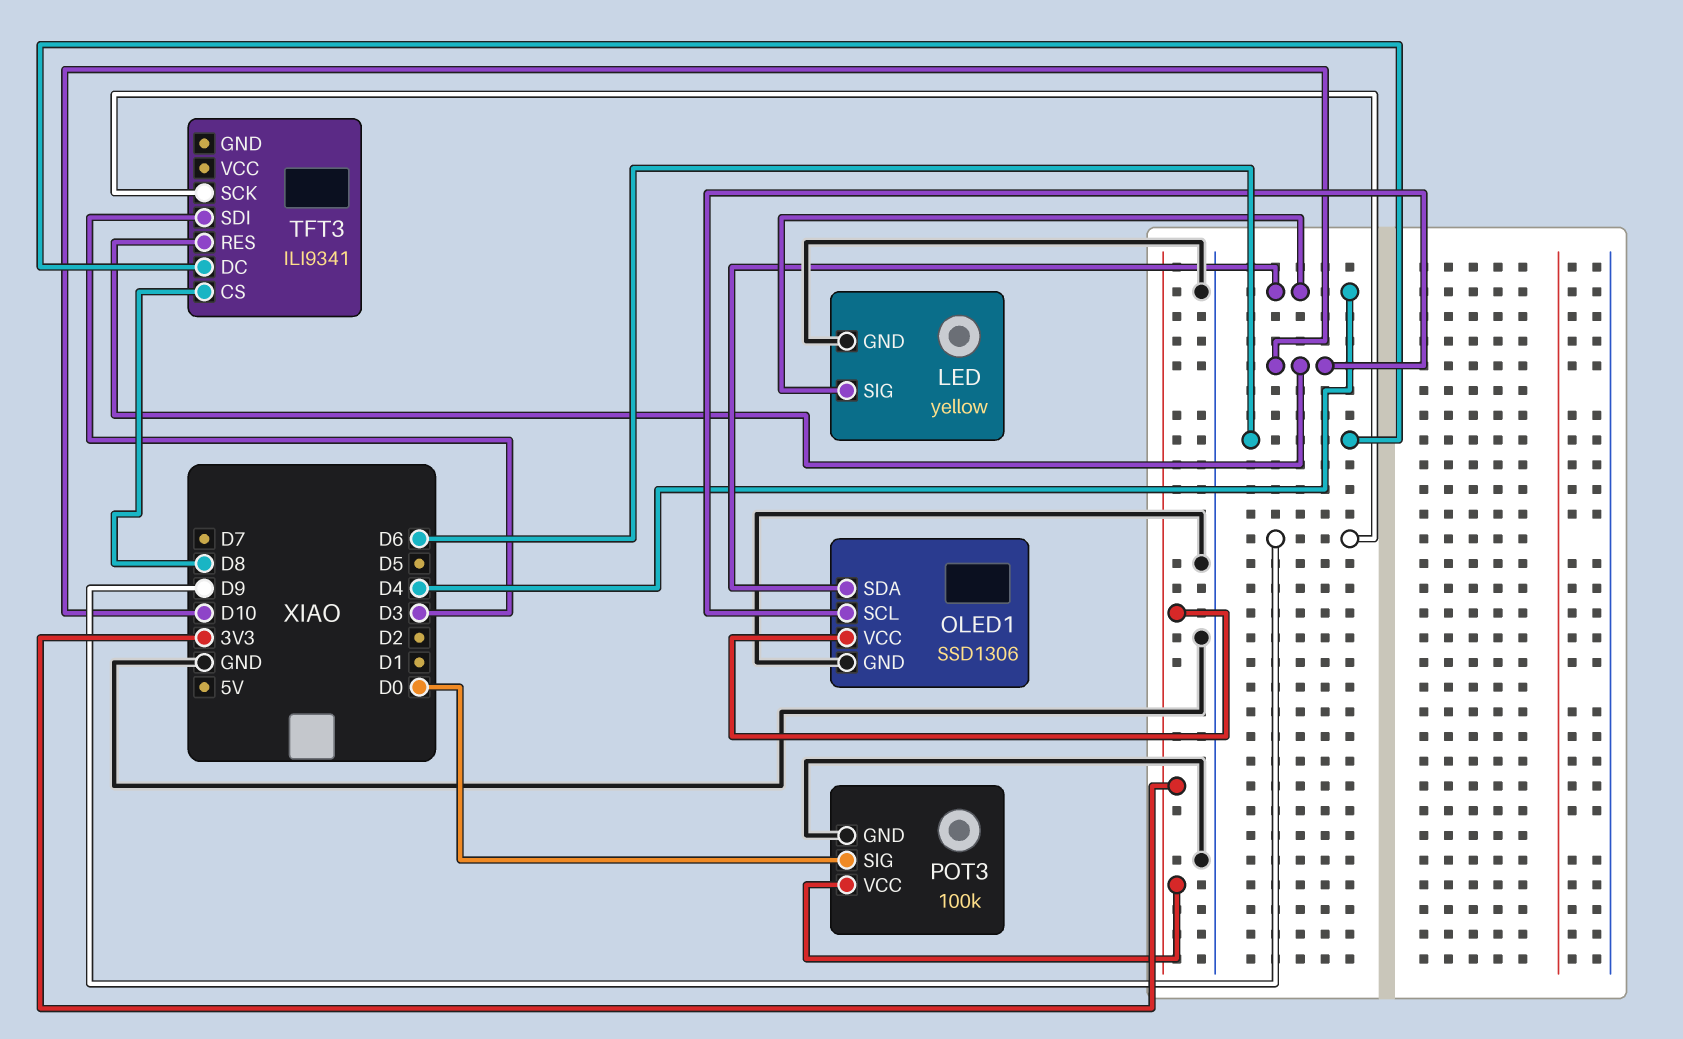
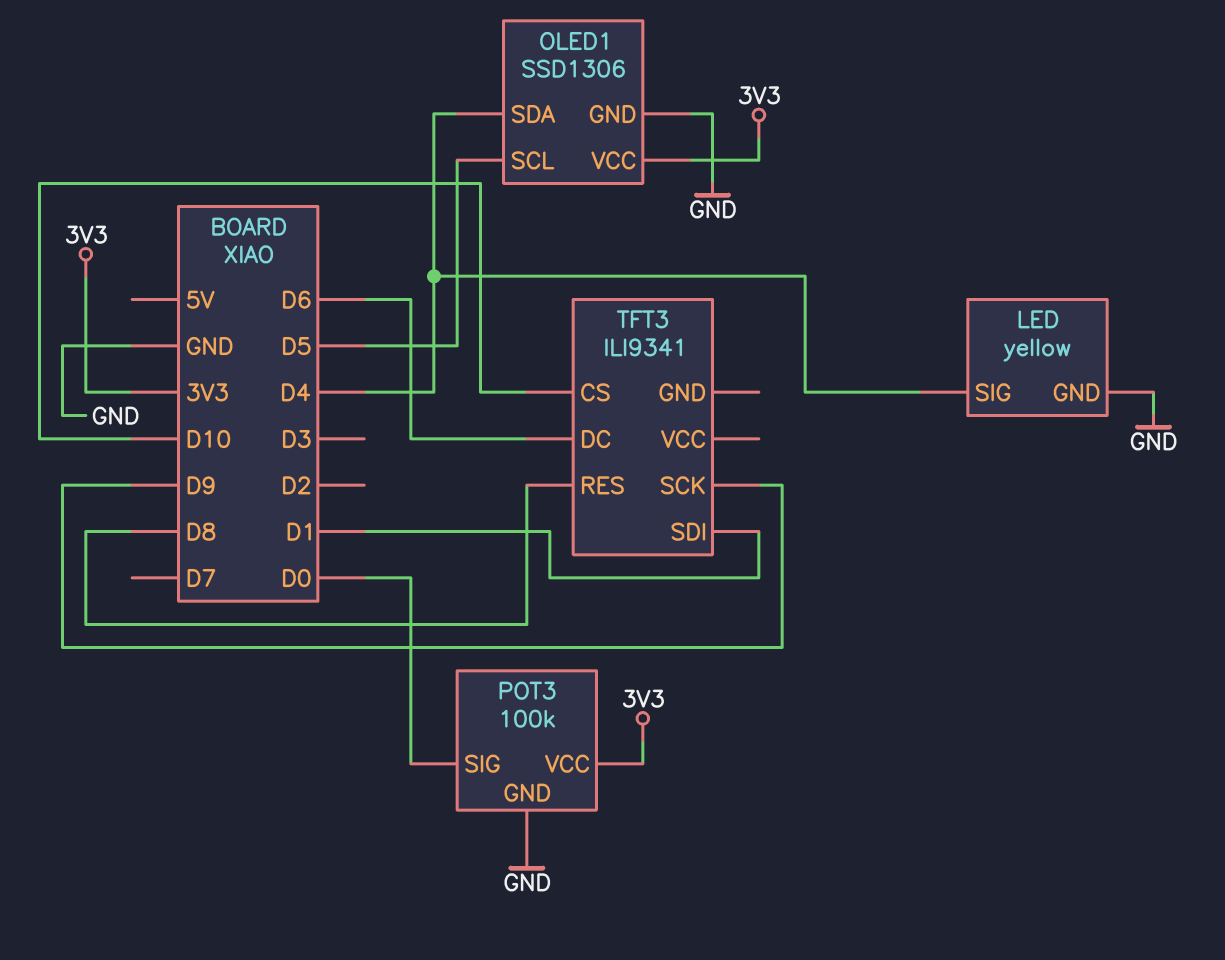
OLED1 pin SCL: D10 -> D5
TFT3 pin CS: D8 -> D10
TFT3 pin RES: D10 -> D8
TFT3 pin SDI: D3 -> D1

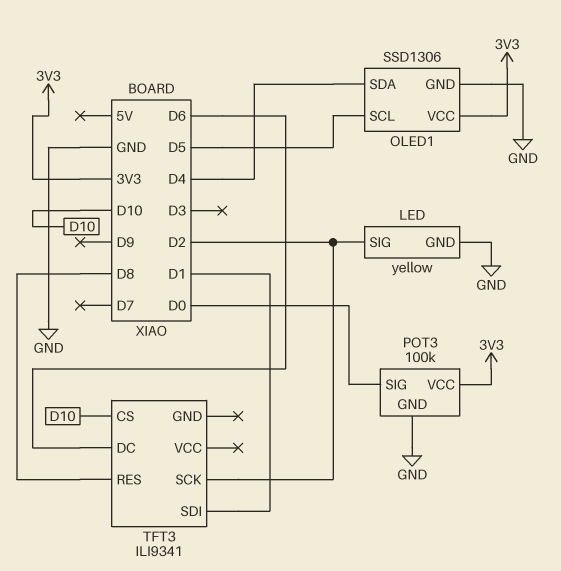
LED pin SIG: D4 -> D2
TFT3 pin SCK: D9 -> D2

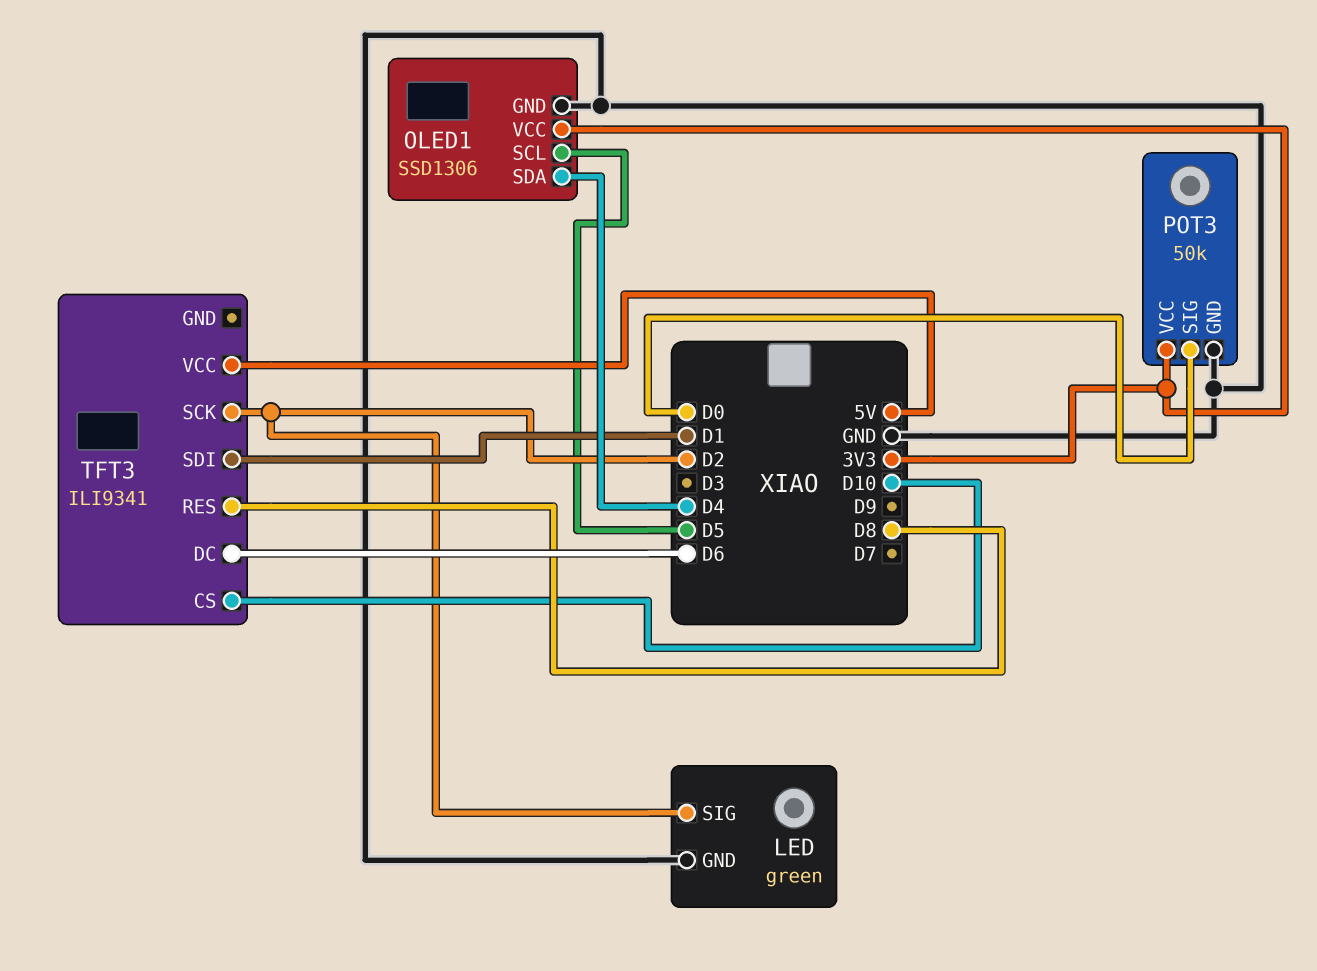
LED: yellow -> green
POT3: 100k -> 50k
TFT3 pin VCC: none -> 5V

